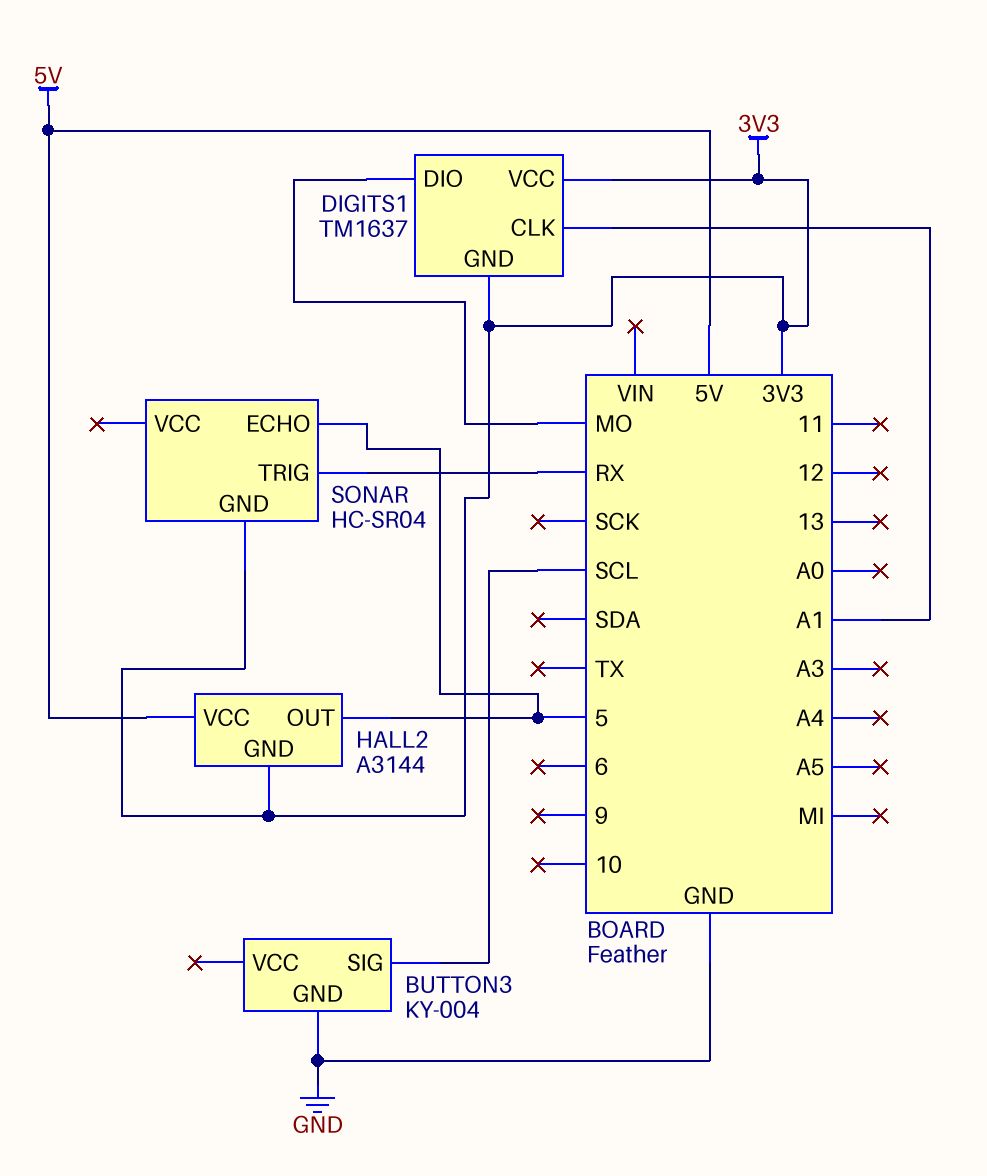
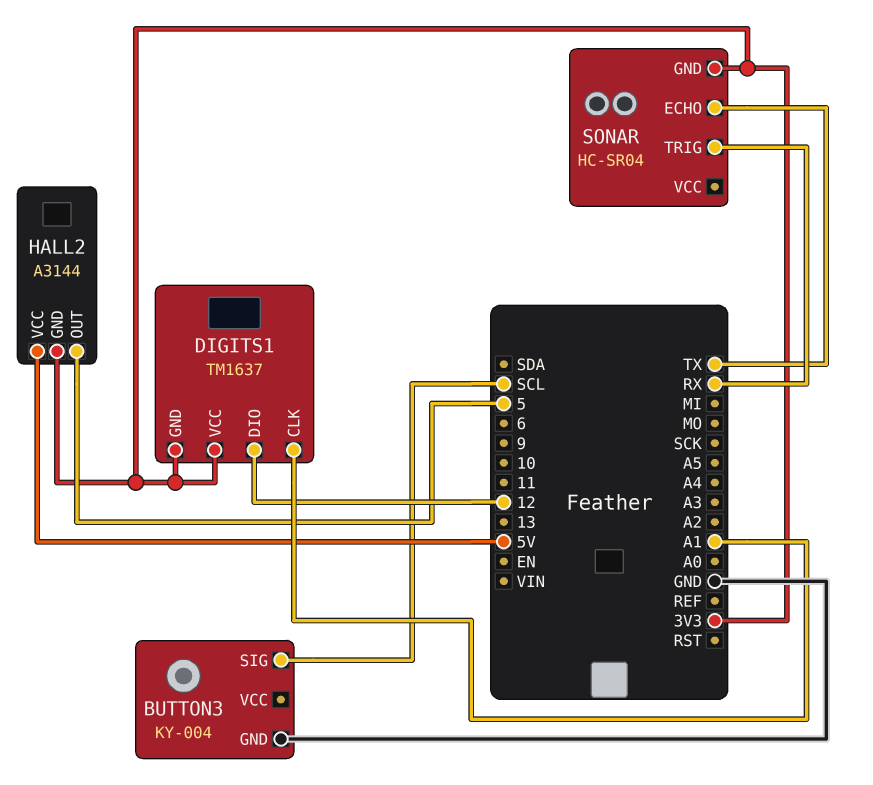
DIGITS1 pin DIO: MO -> 12
SONAR pin ECHO: 5 -> TX

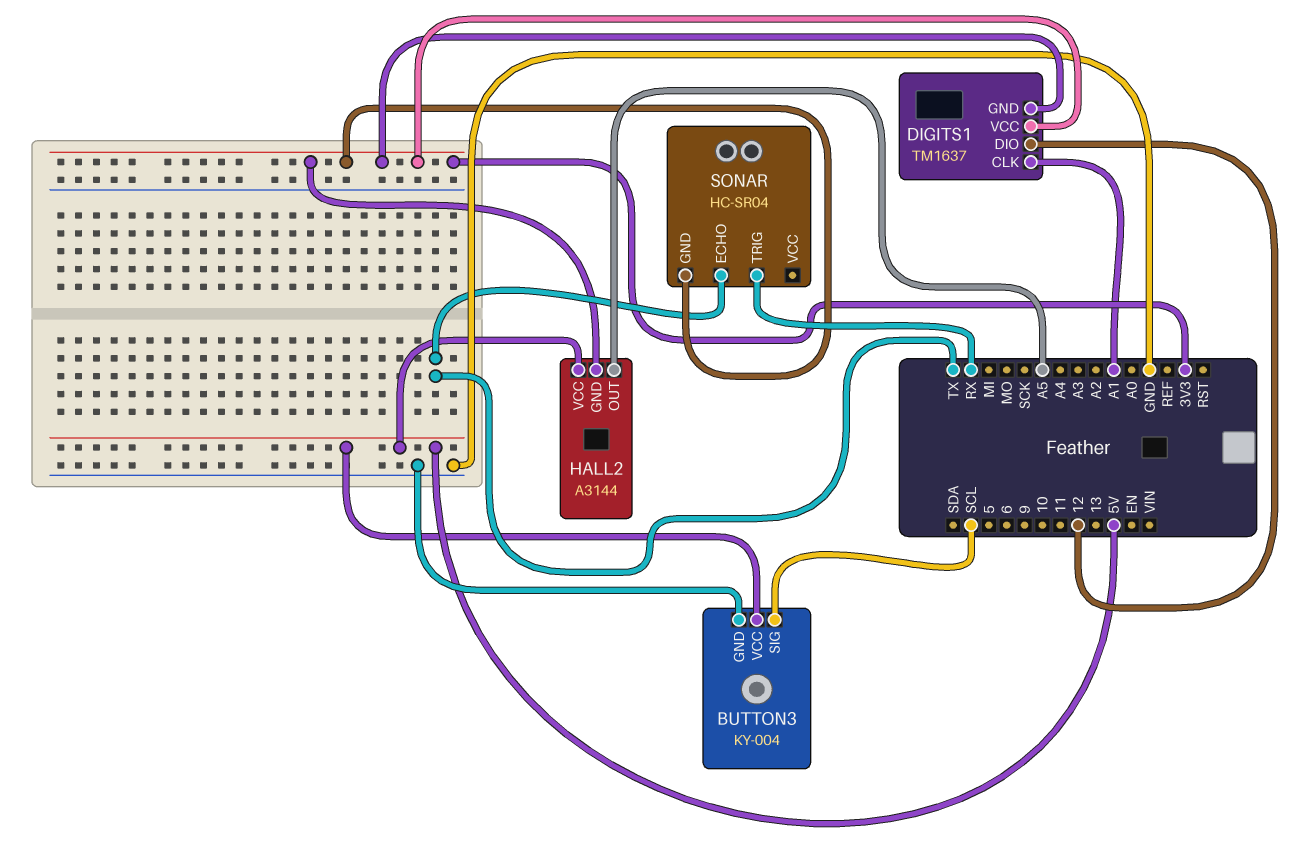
BUTTON3 pin VCC: none -> 5V
HALL2 pin OUT: 5 -> A5

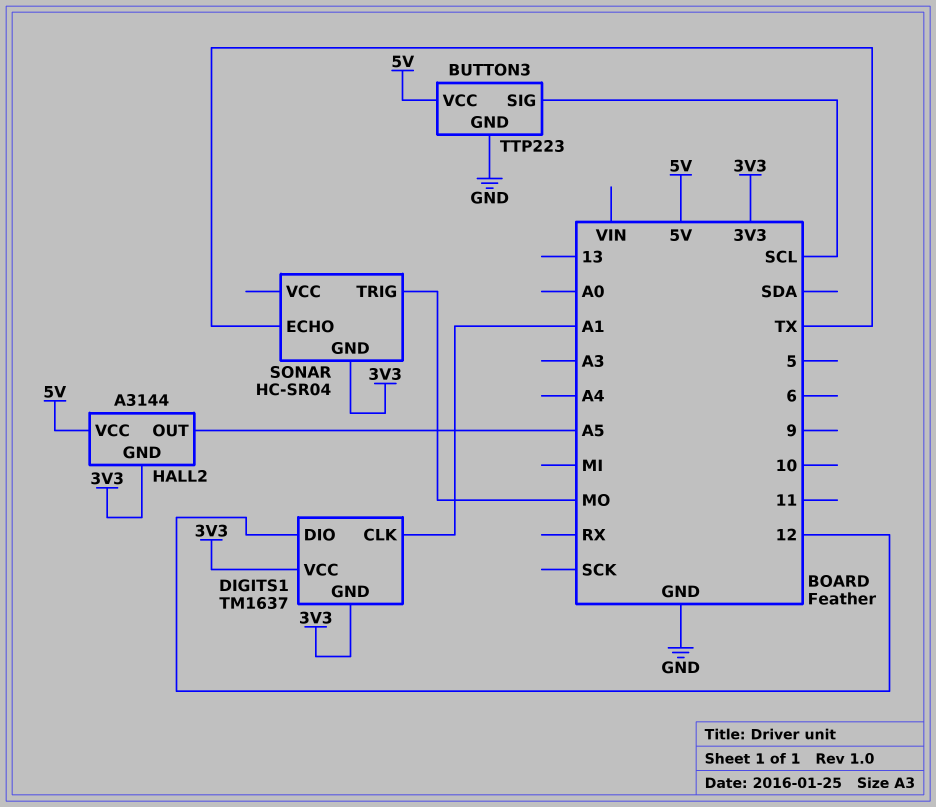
BUTTON3: KY-004 -> TTP223
SONAR pin TRIG: RX -> MO

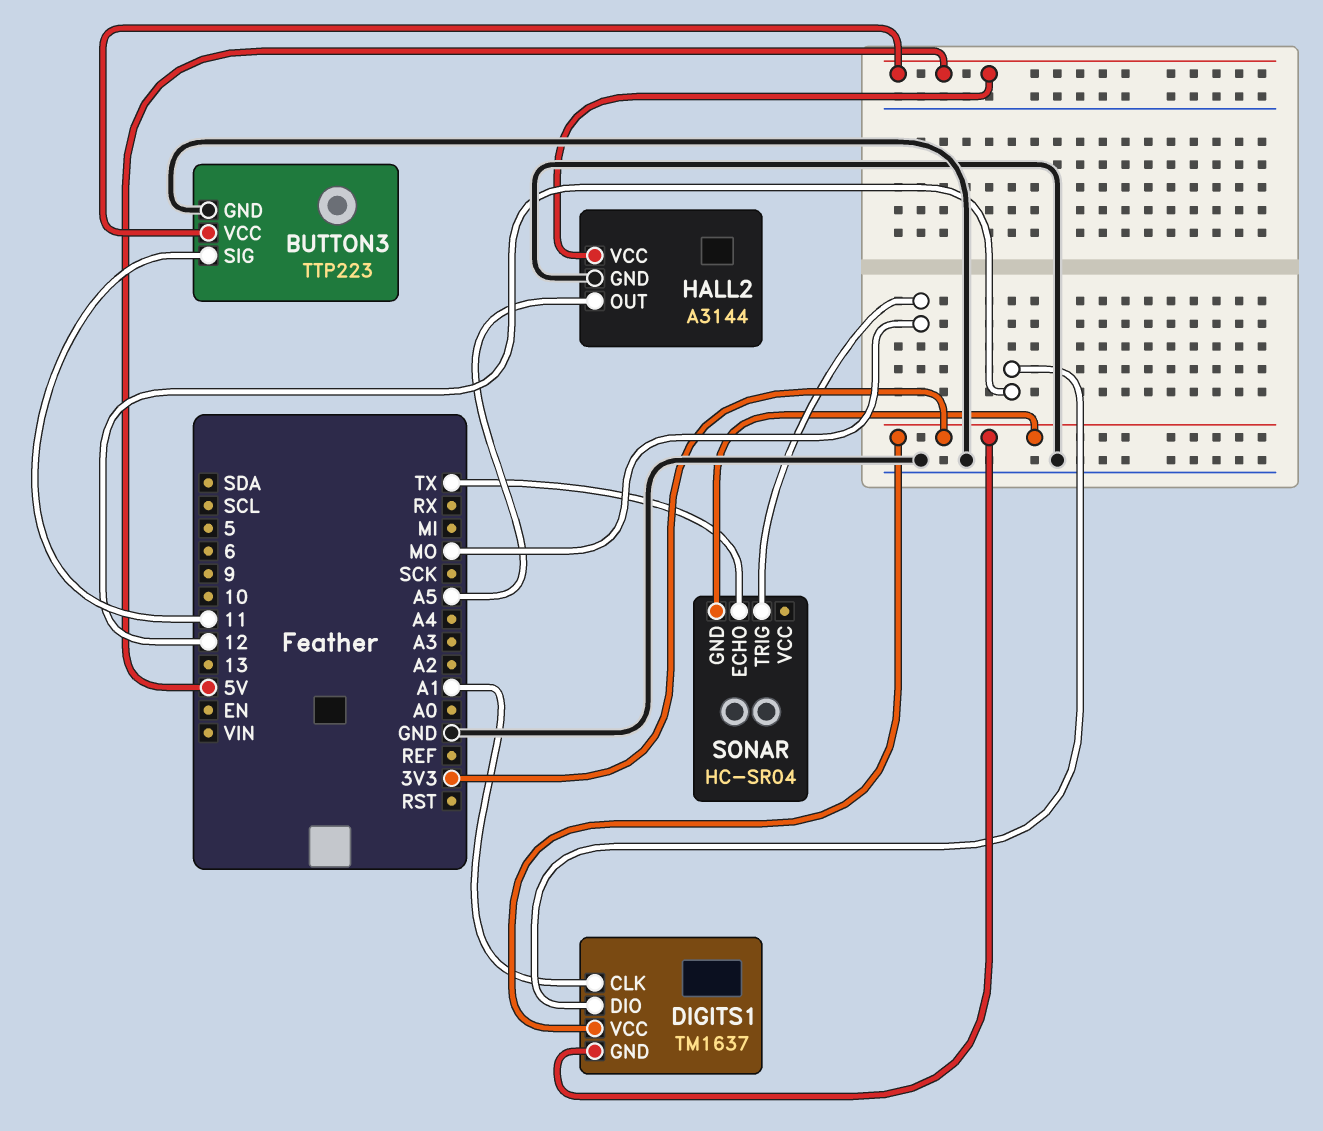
BUTTON3 pin SIG: SCL -> 11
HALL2 pin GND: 3V3 -> GND

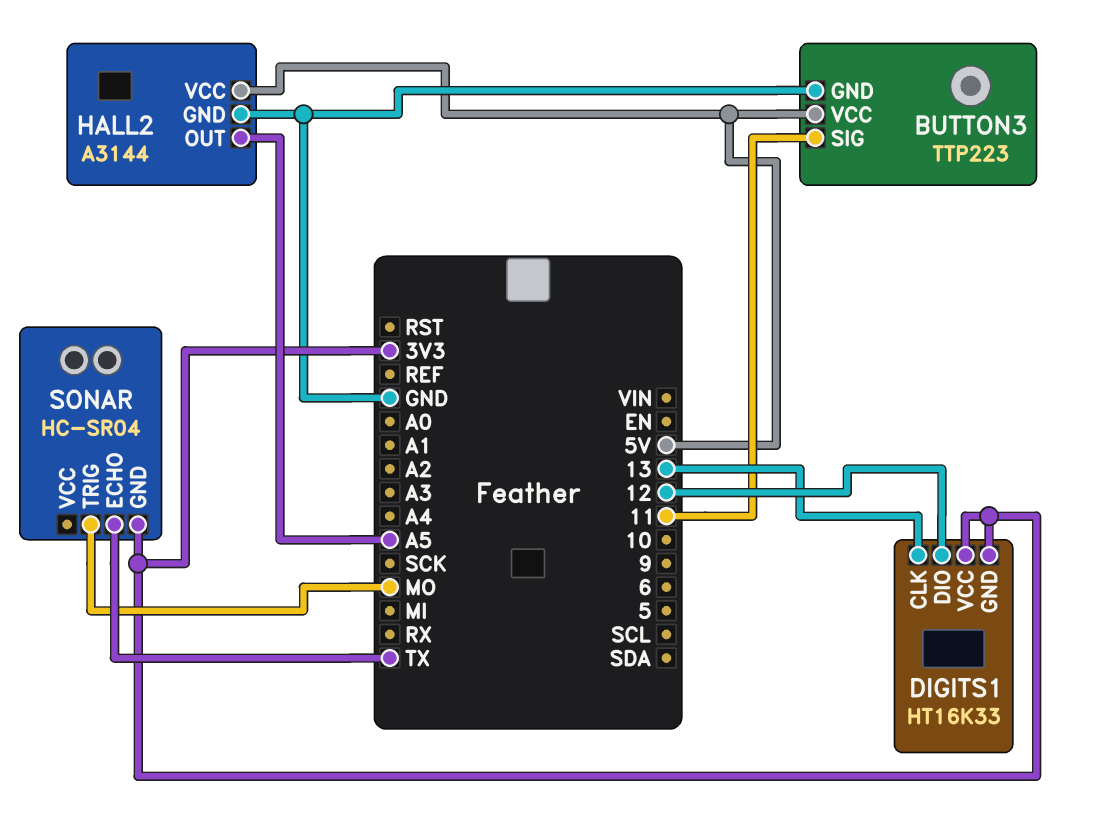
DIGITS1: TM1637 -> HT16K33
DIGITS1 pin CLK: A1 -> 13

